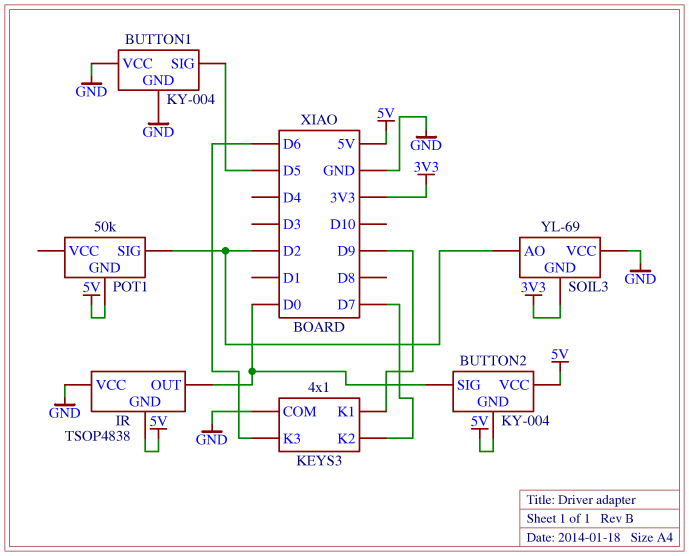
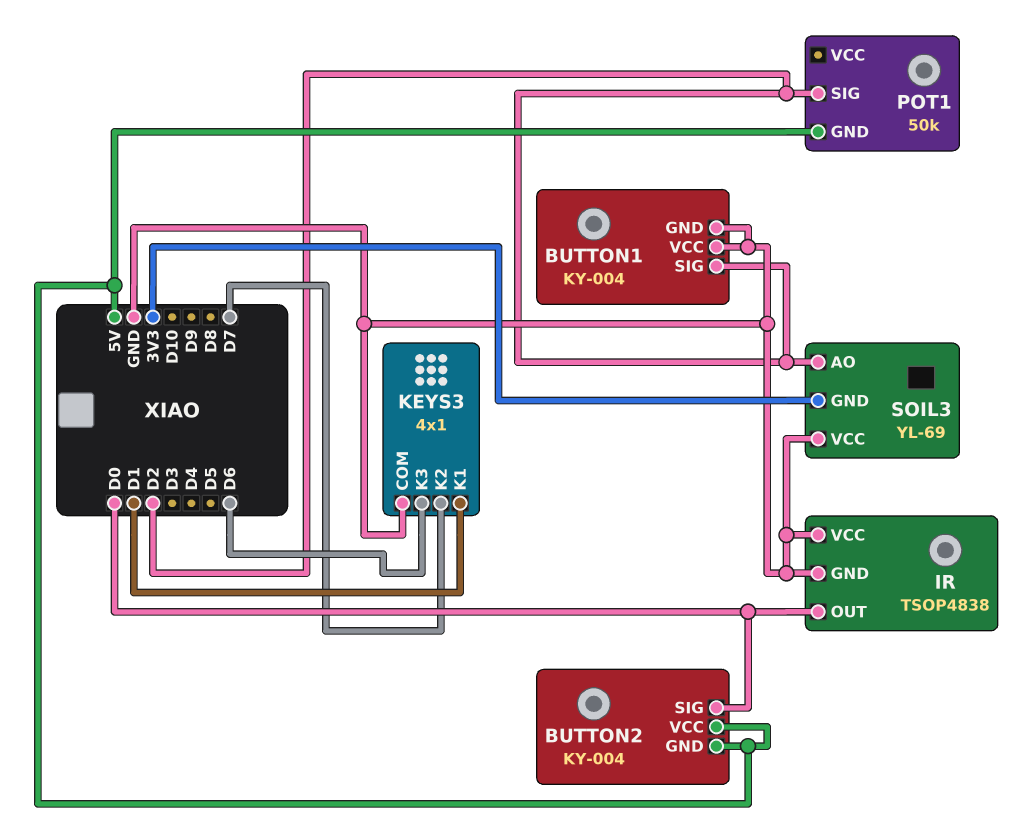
BUTTON1 pin SIG: D5 -> D2
IR pin GND: 5V -> GND
KEYS3 pin K1: D9 -> D1

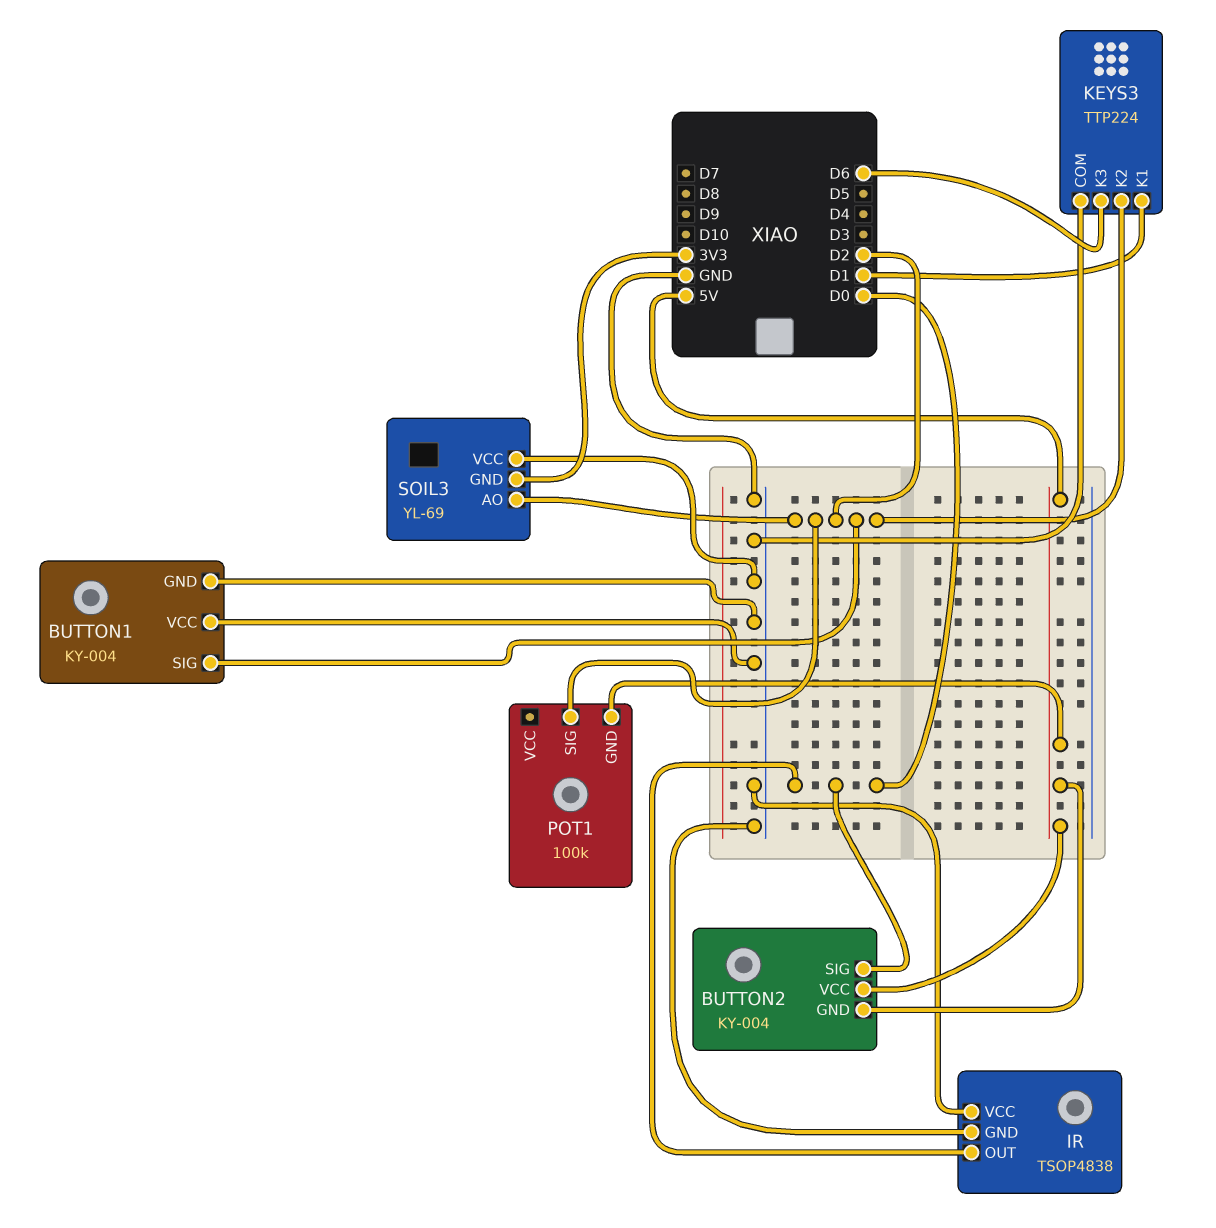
KEYS3: 4x1 -> TTP224
KEYS3 pin K2: D7 -> D2
POT1: 50k -> 100k

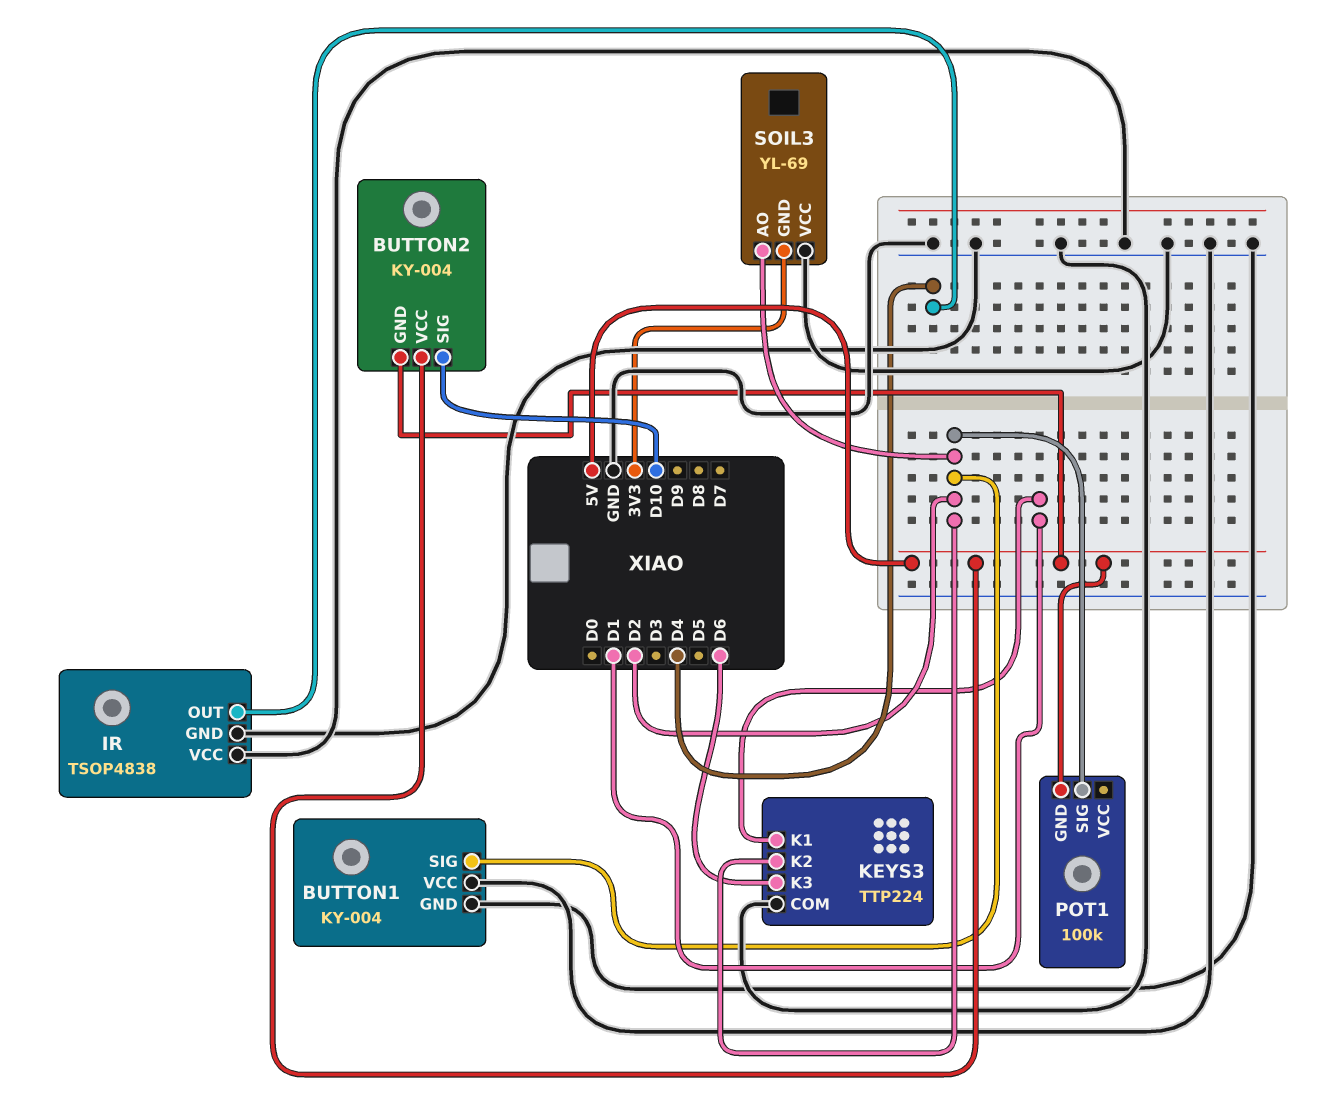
BUTTON2 pin SIG: D0 -> D10
IR pin OUT: D0 -> D4

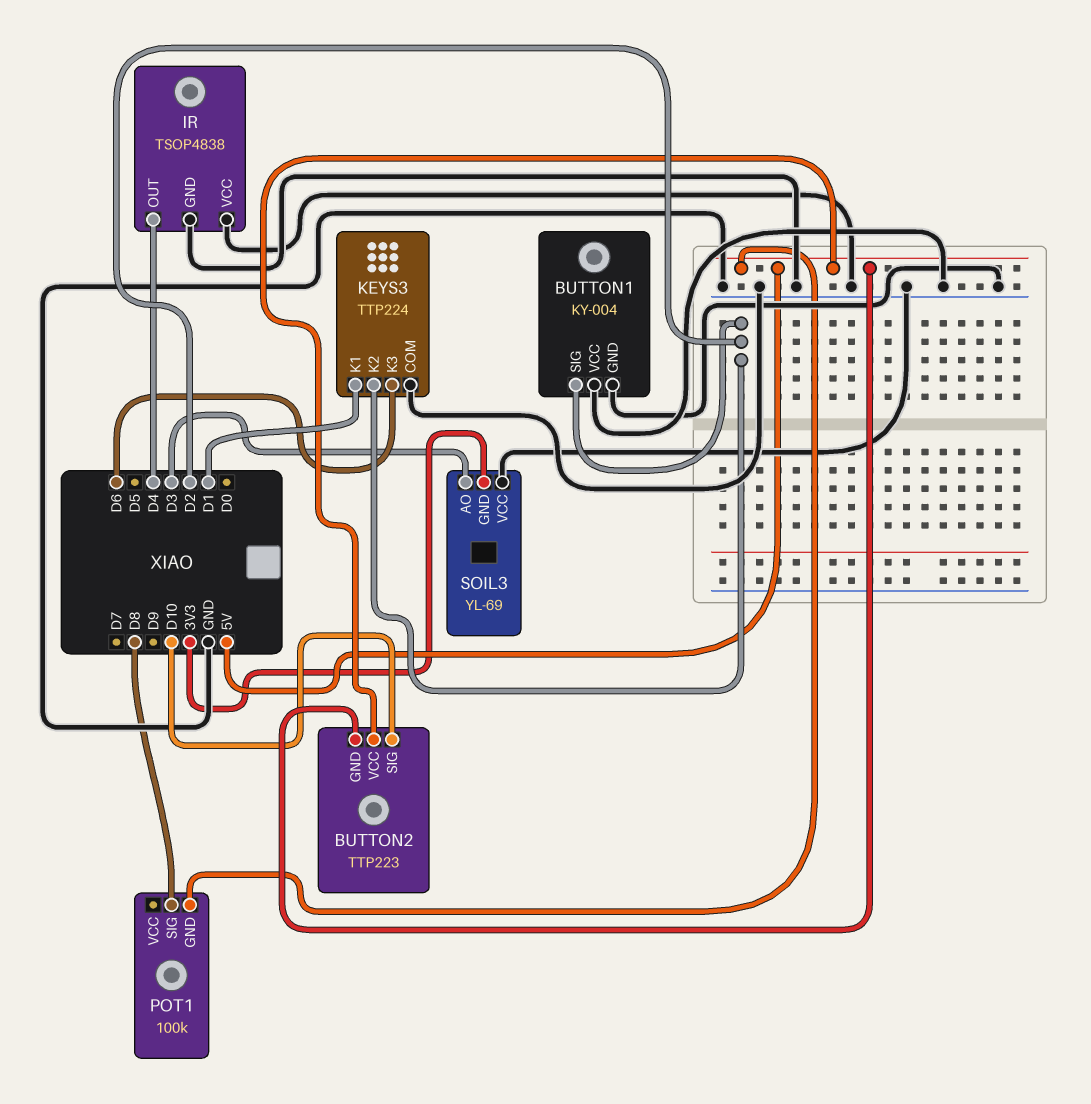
BUTTON2: KY-004 -> TTP223
POT1 pin SIG: D2 -> D8
SOIL3 pin AO: D2 -> D3

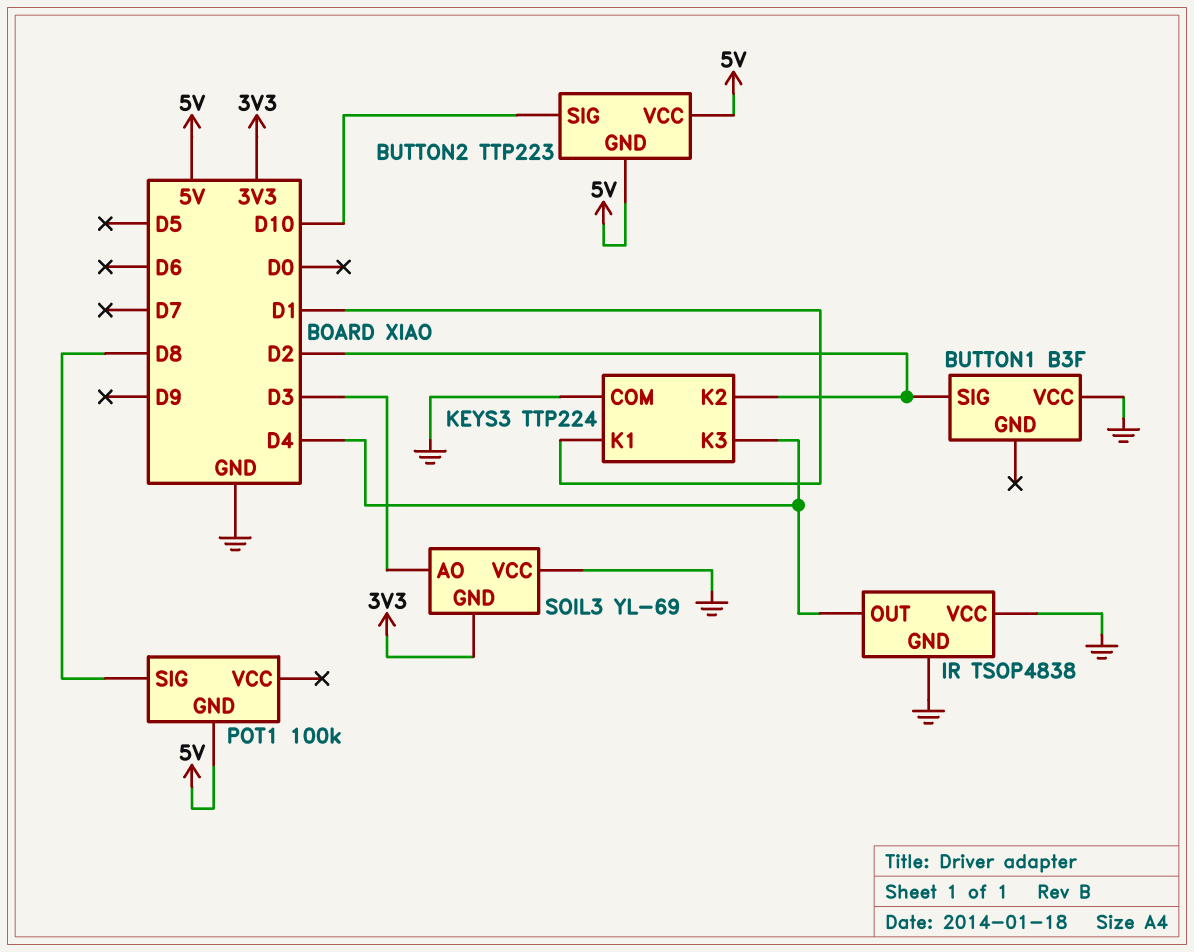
BUTTON1: KY-004 -> B3F
BUTTON1 pin GND: GND -> none
KEYS3 pin K3: D6 -> D4

